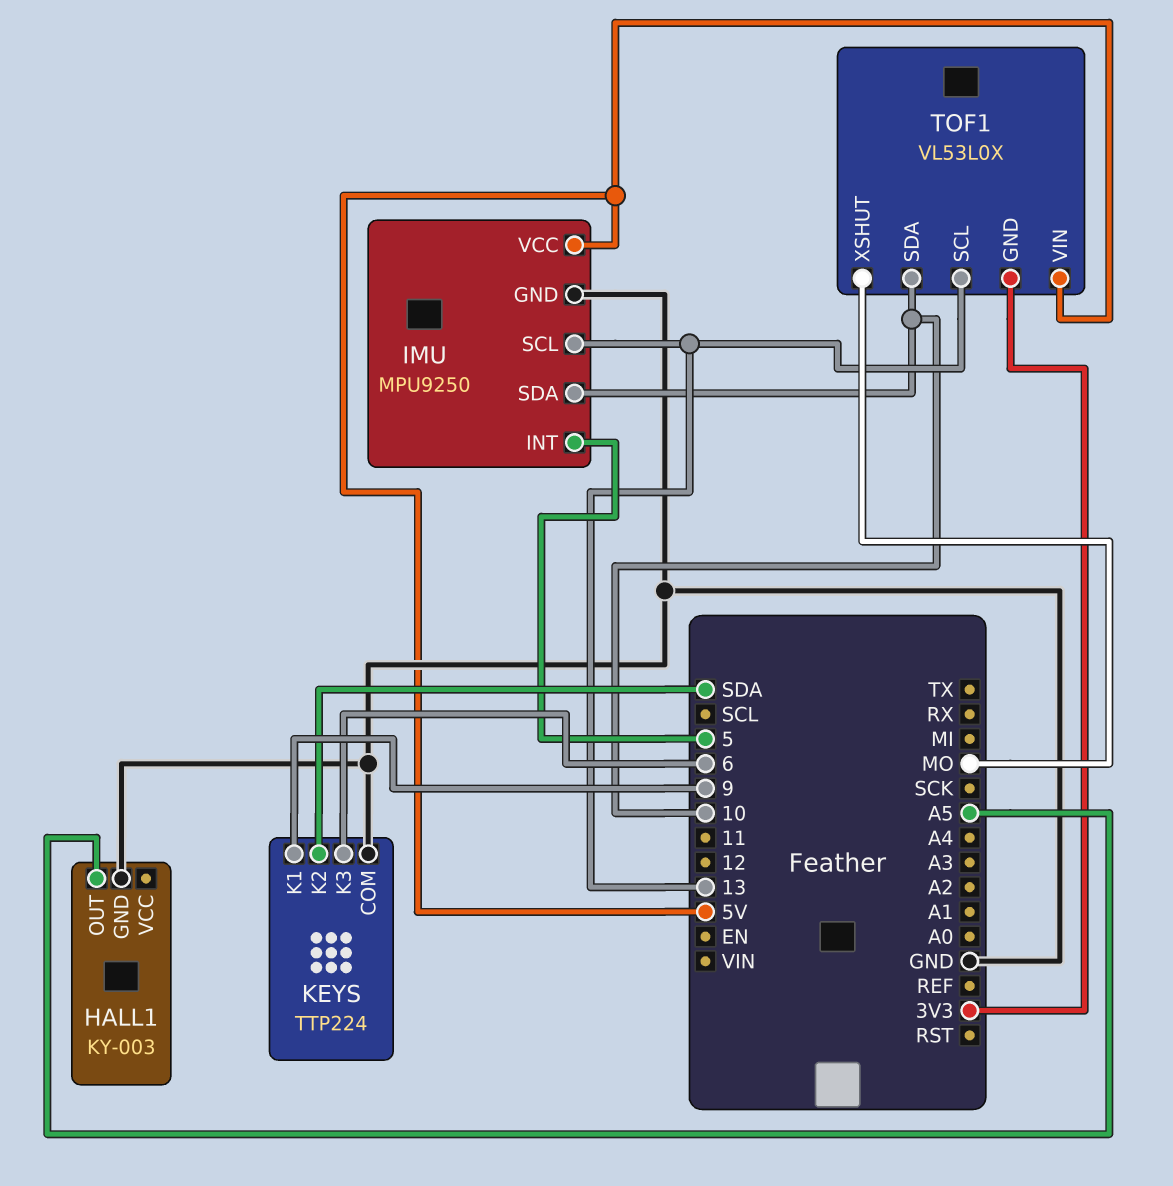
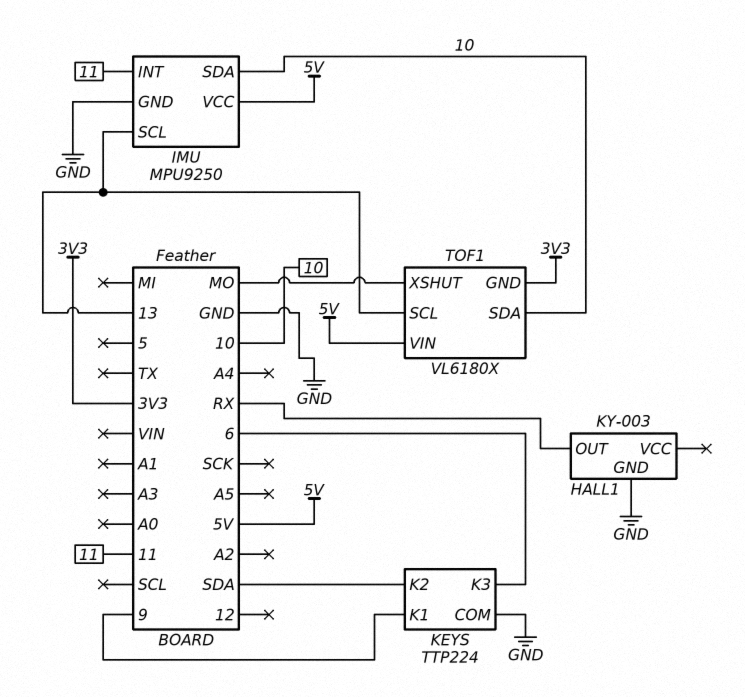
HALL1 pin OUT: A5 -> RX
IMU pin INT: 5 -> 11
TOF1: VL53L0X -> VL6180X

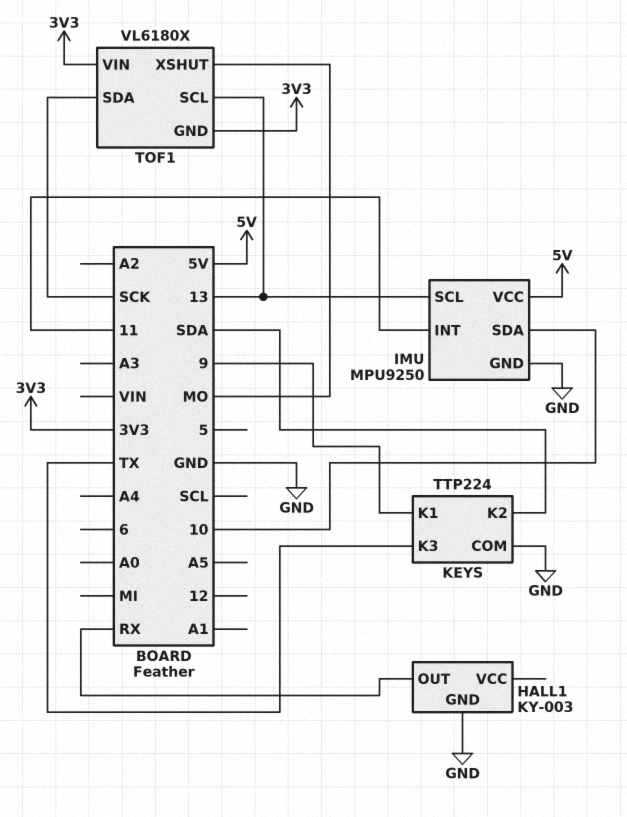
KEYS pin K3: 6 -> TX
TOF1 pin SDA: 10 -> SCK
TOF1 pin VIN: 5V -> 3V3

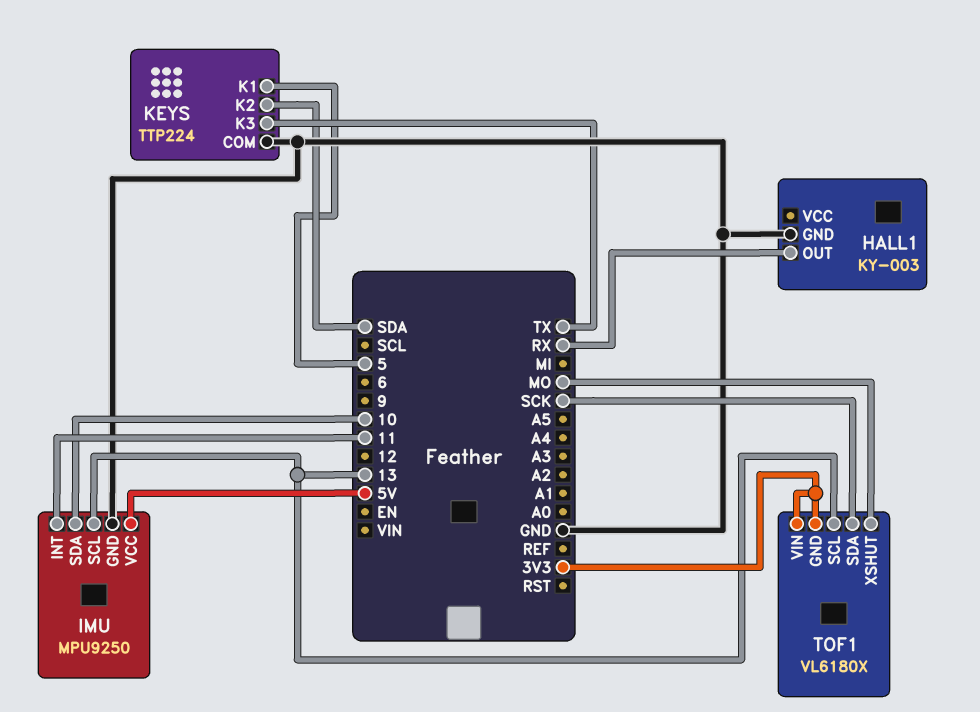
KEYS pin K1: 9 -> 5

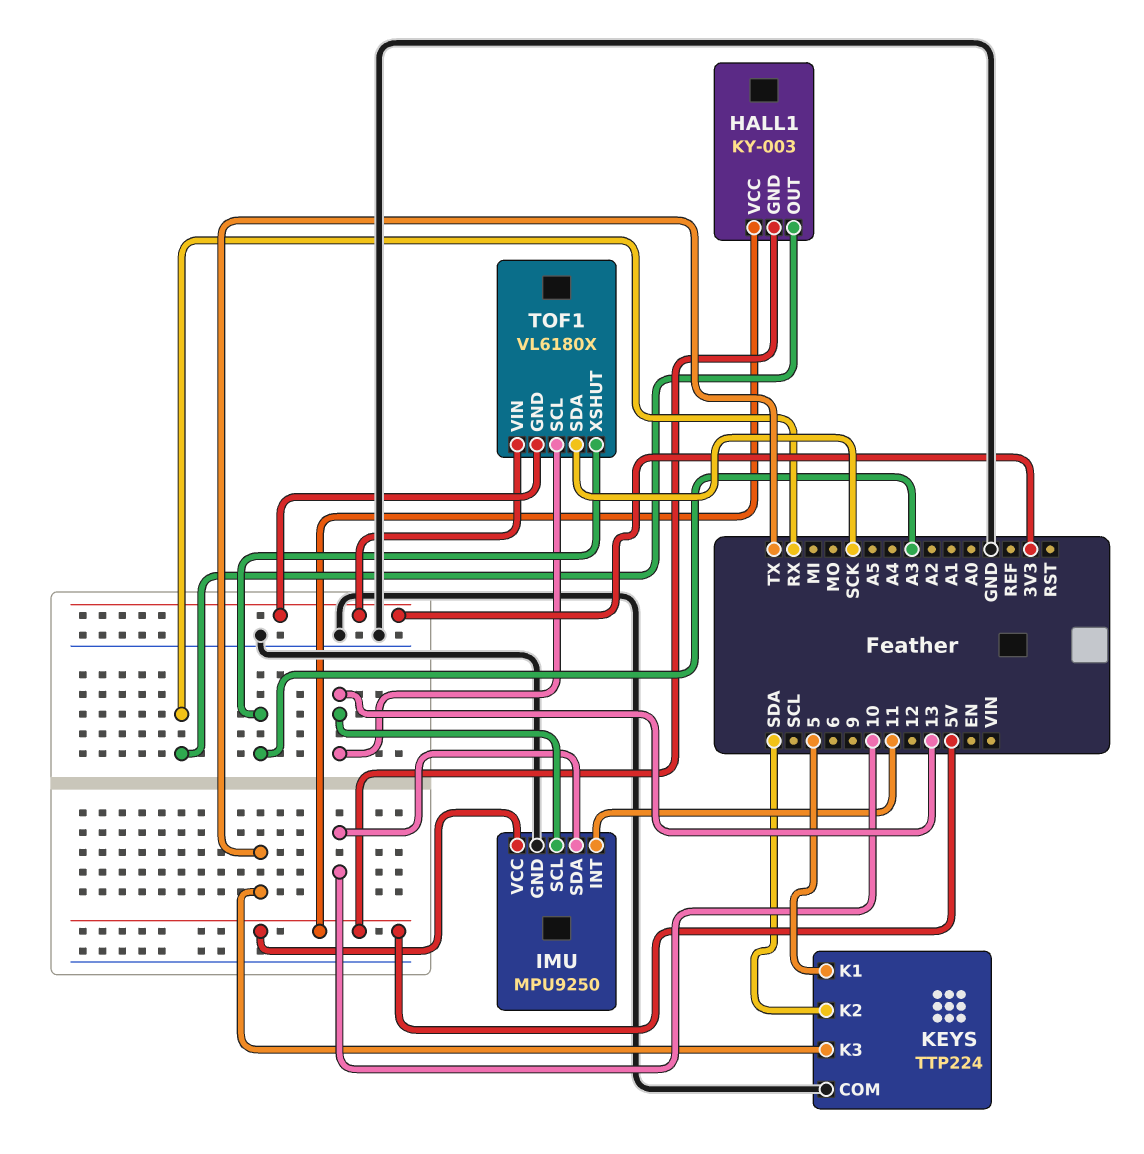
HALL1 pin GND: GND -> 5V
HALL1 pin VCC: none -> 5V
TOF1 pin XSHUT: MO -> A3

